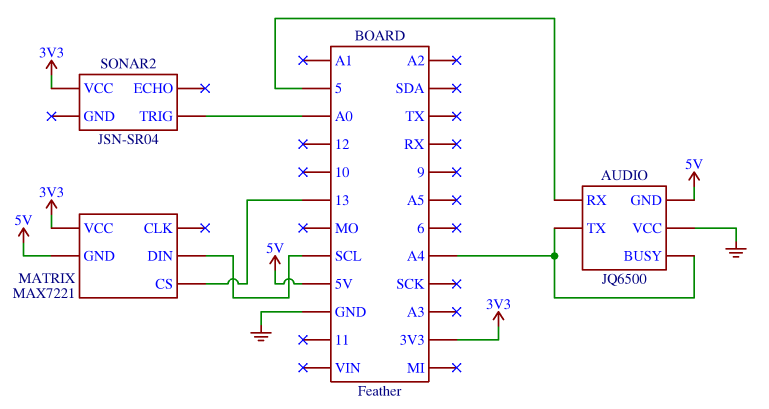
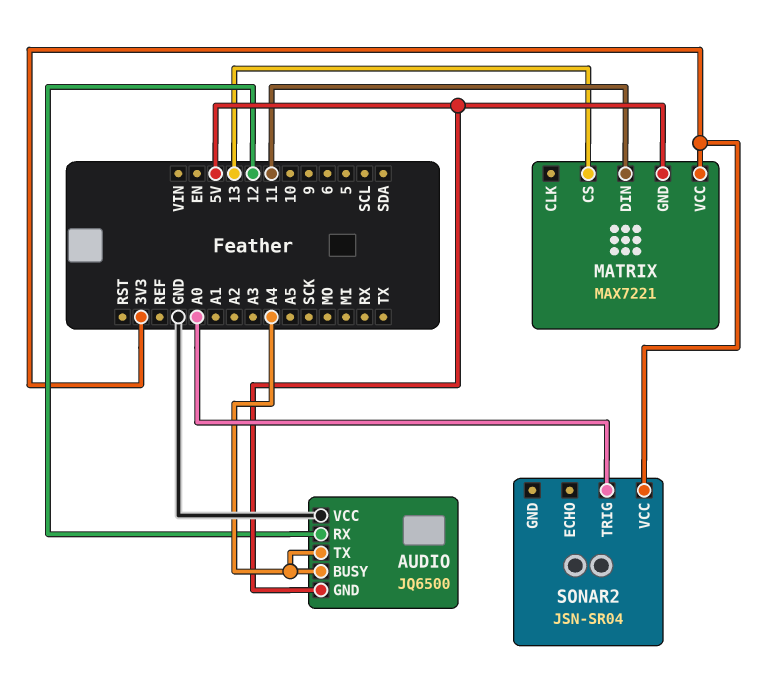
AUDIO pin RX: 5 -> 12
MATRIX pin DIN: SCL -> 11

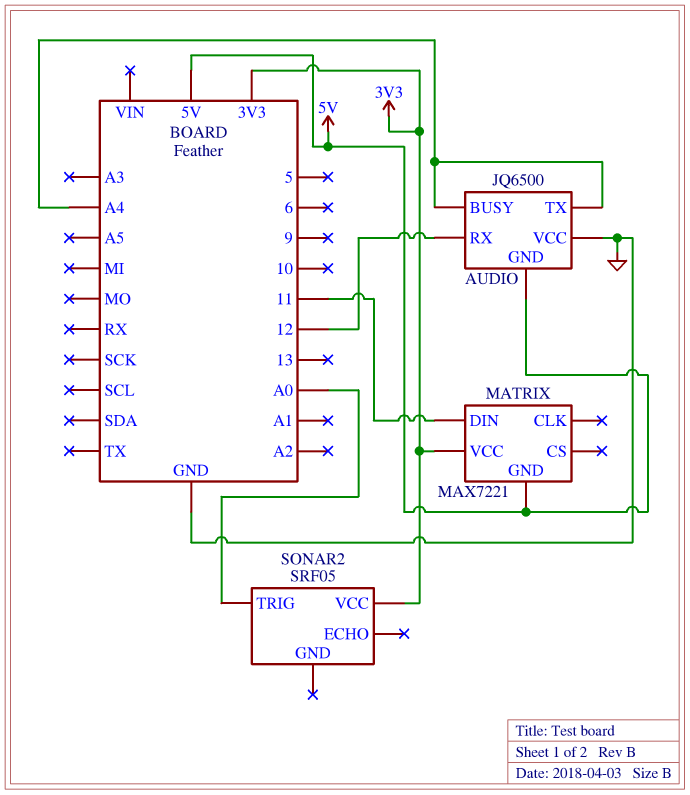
MATRIX pin CS: 13 -> none
SONAR2: JSN-SR04 -> SRF05

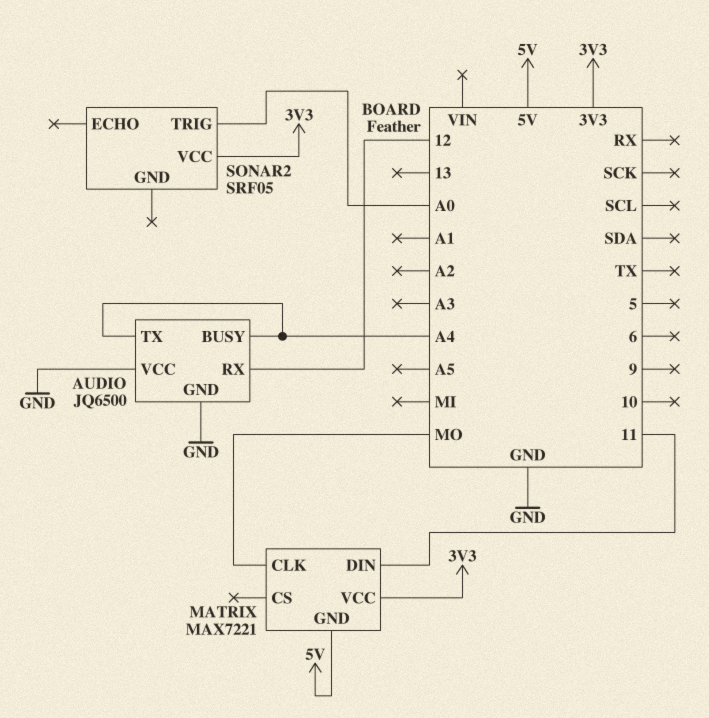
AUDIO pin GND: 5V -> GND
MATRIX pin CLK: none -> MO

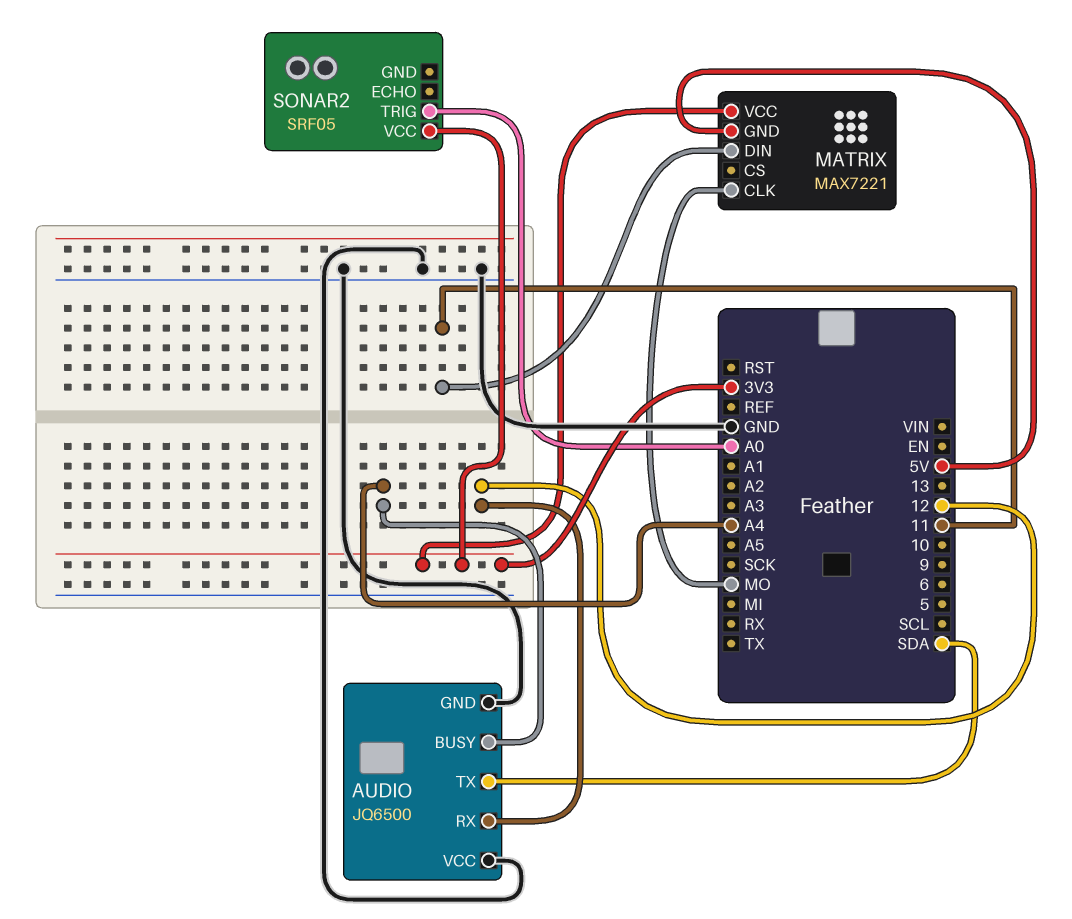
AUDIO pin TX: A4 -> SDA

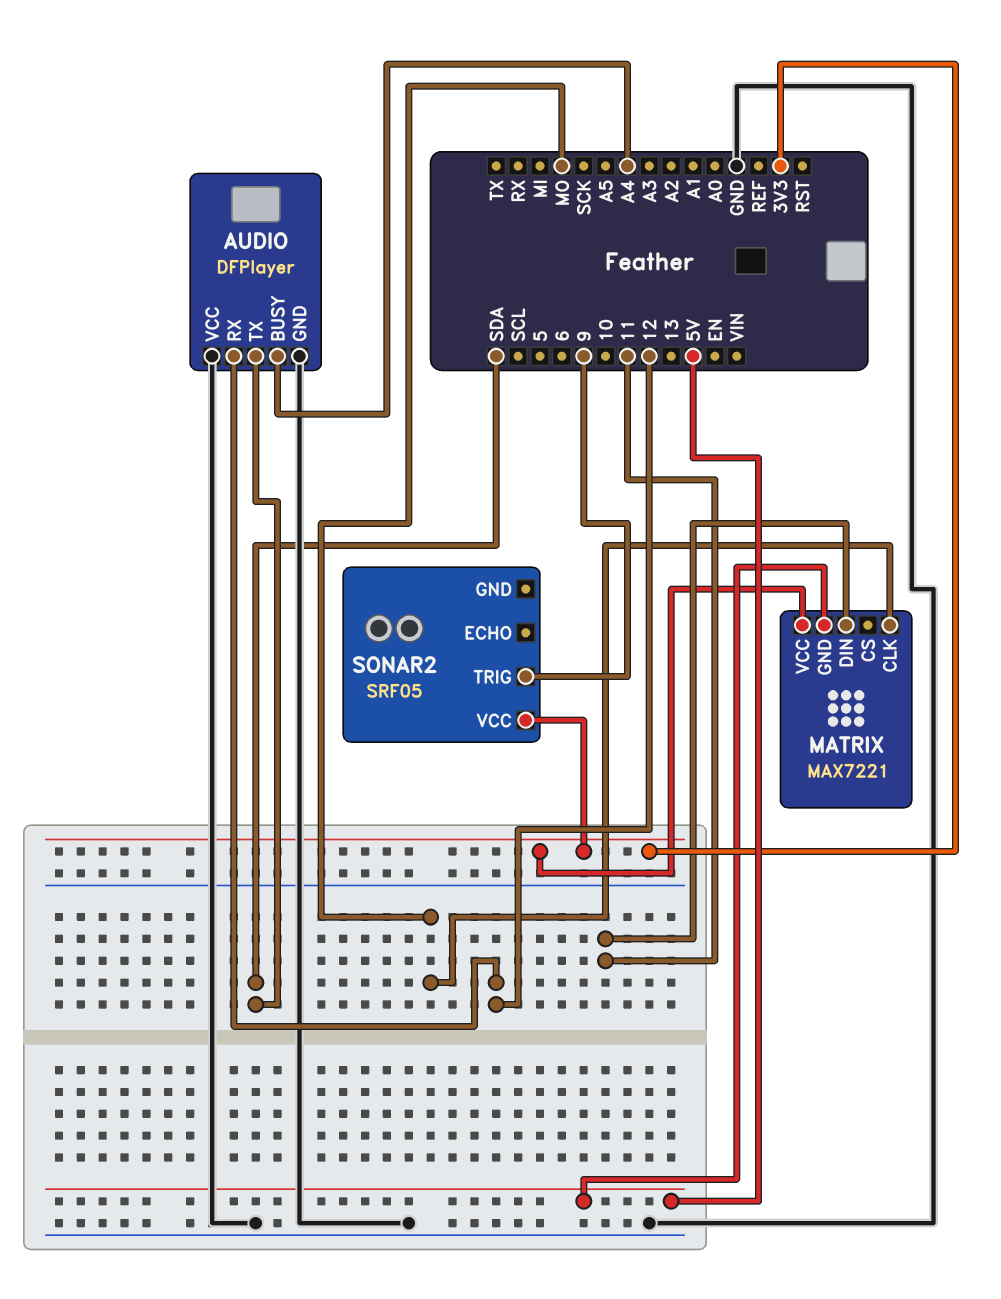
AUDIO: JQ6500 -> DFPlayer
SONAR2 pin TRIG: A0 -> 9

